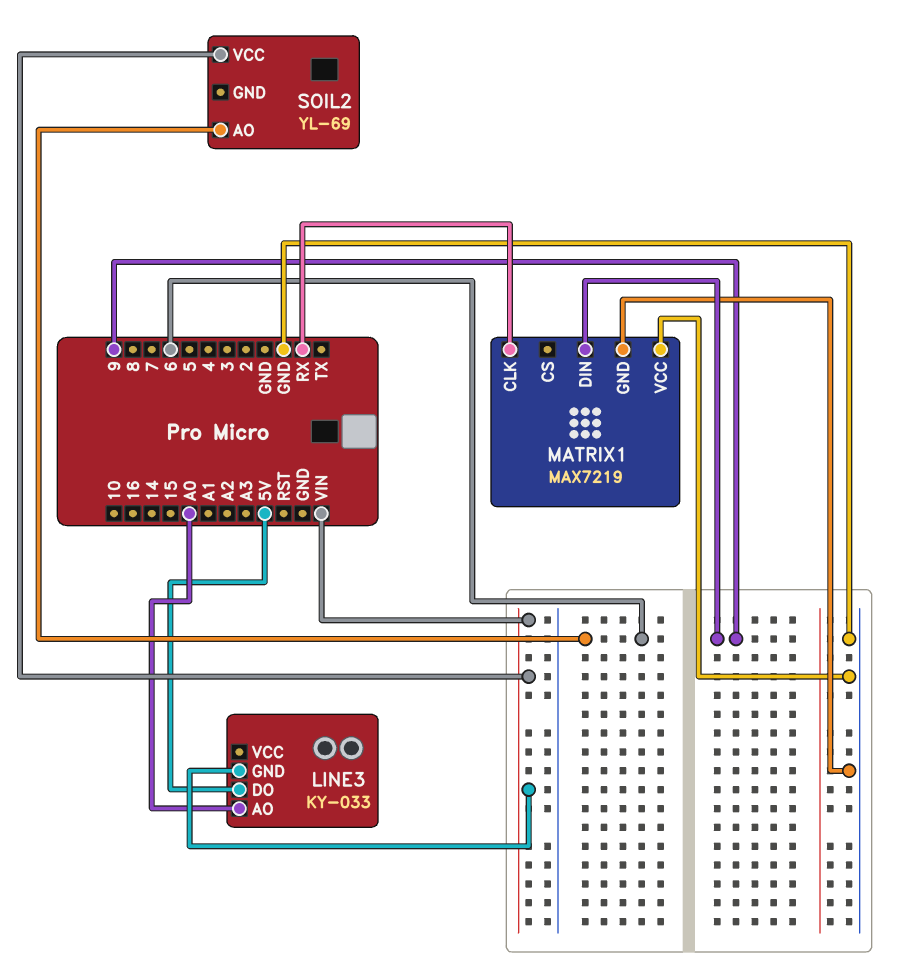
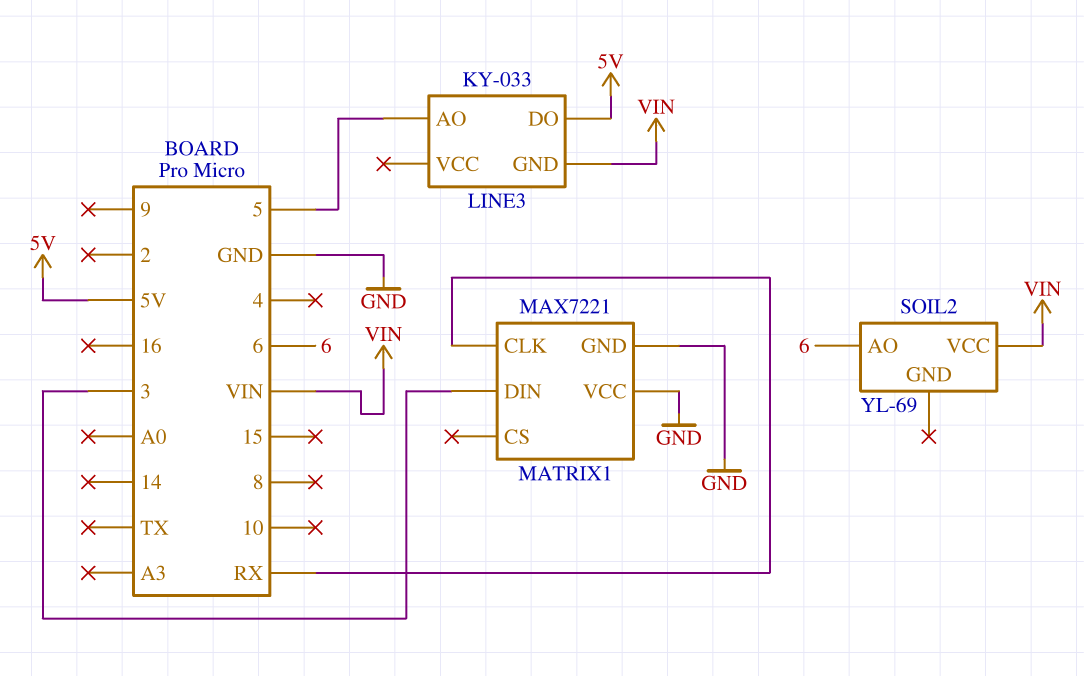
LINE3 pin AO: A0 -> 5
MATRIX1: MAX7219 -> MAX7221
MATRIX1 pin DIN: 9 -> 3

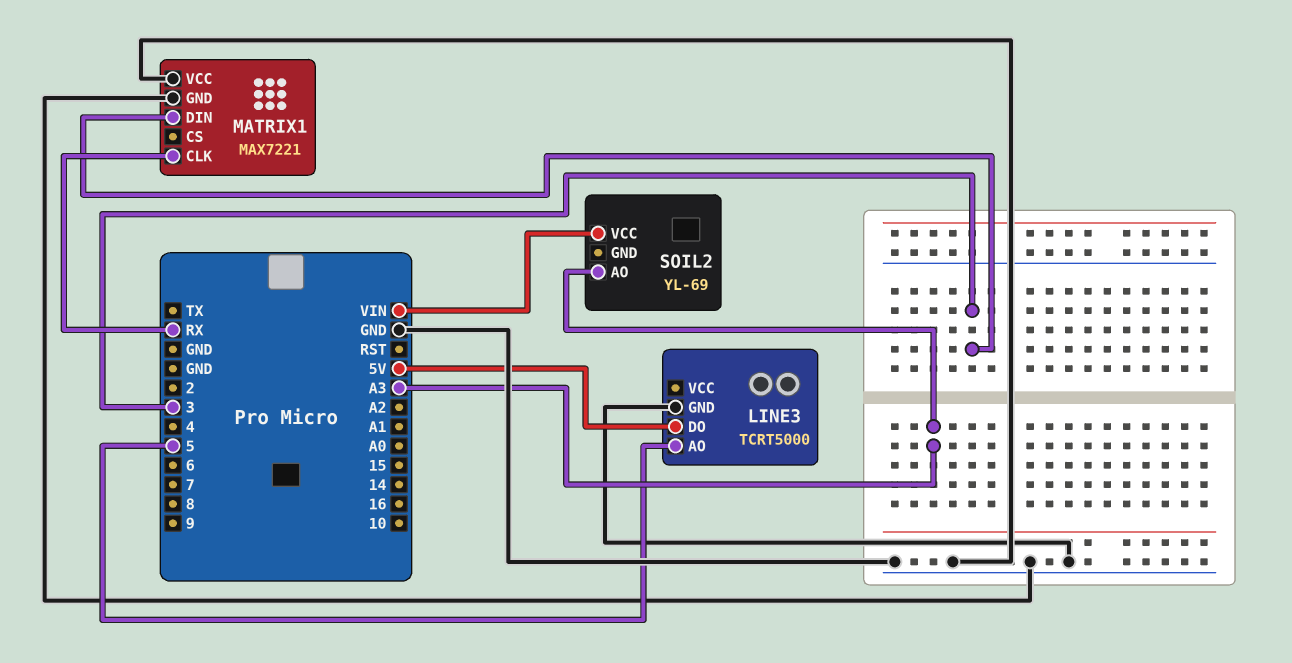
LINE3: KY-033 -> TCRT5000
LINE3 pin GND: VIN -> GND
SOIL2 pin AO: 6 -> A3

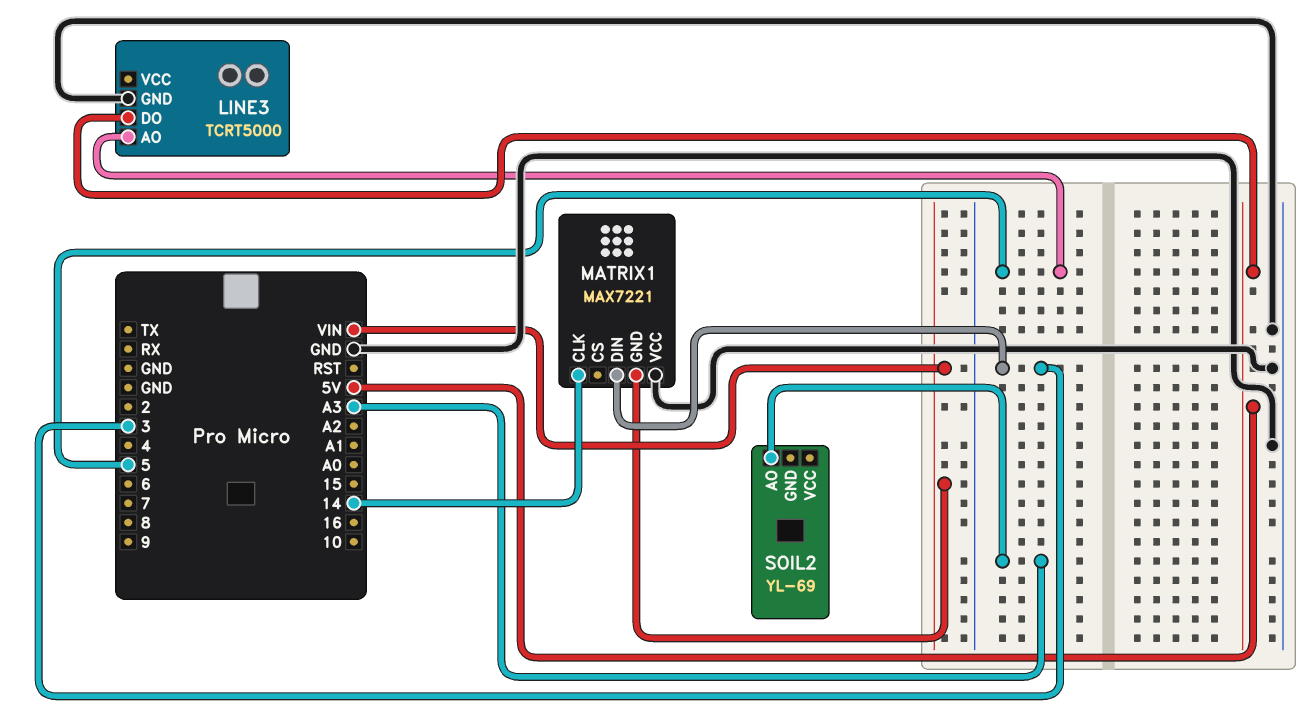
MATRIX1 pin CLK: RX -> 14
MATRIX1 pin GND: GND -> VIN
SOIL2 pin VCC: VIN -> none

